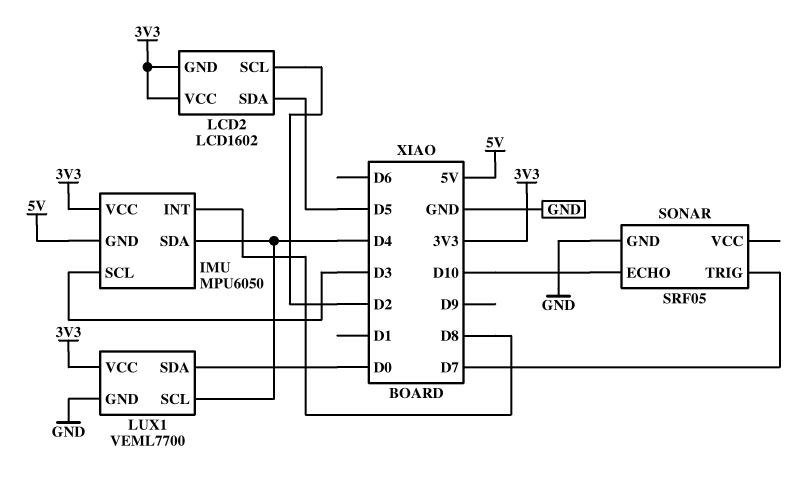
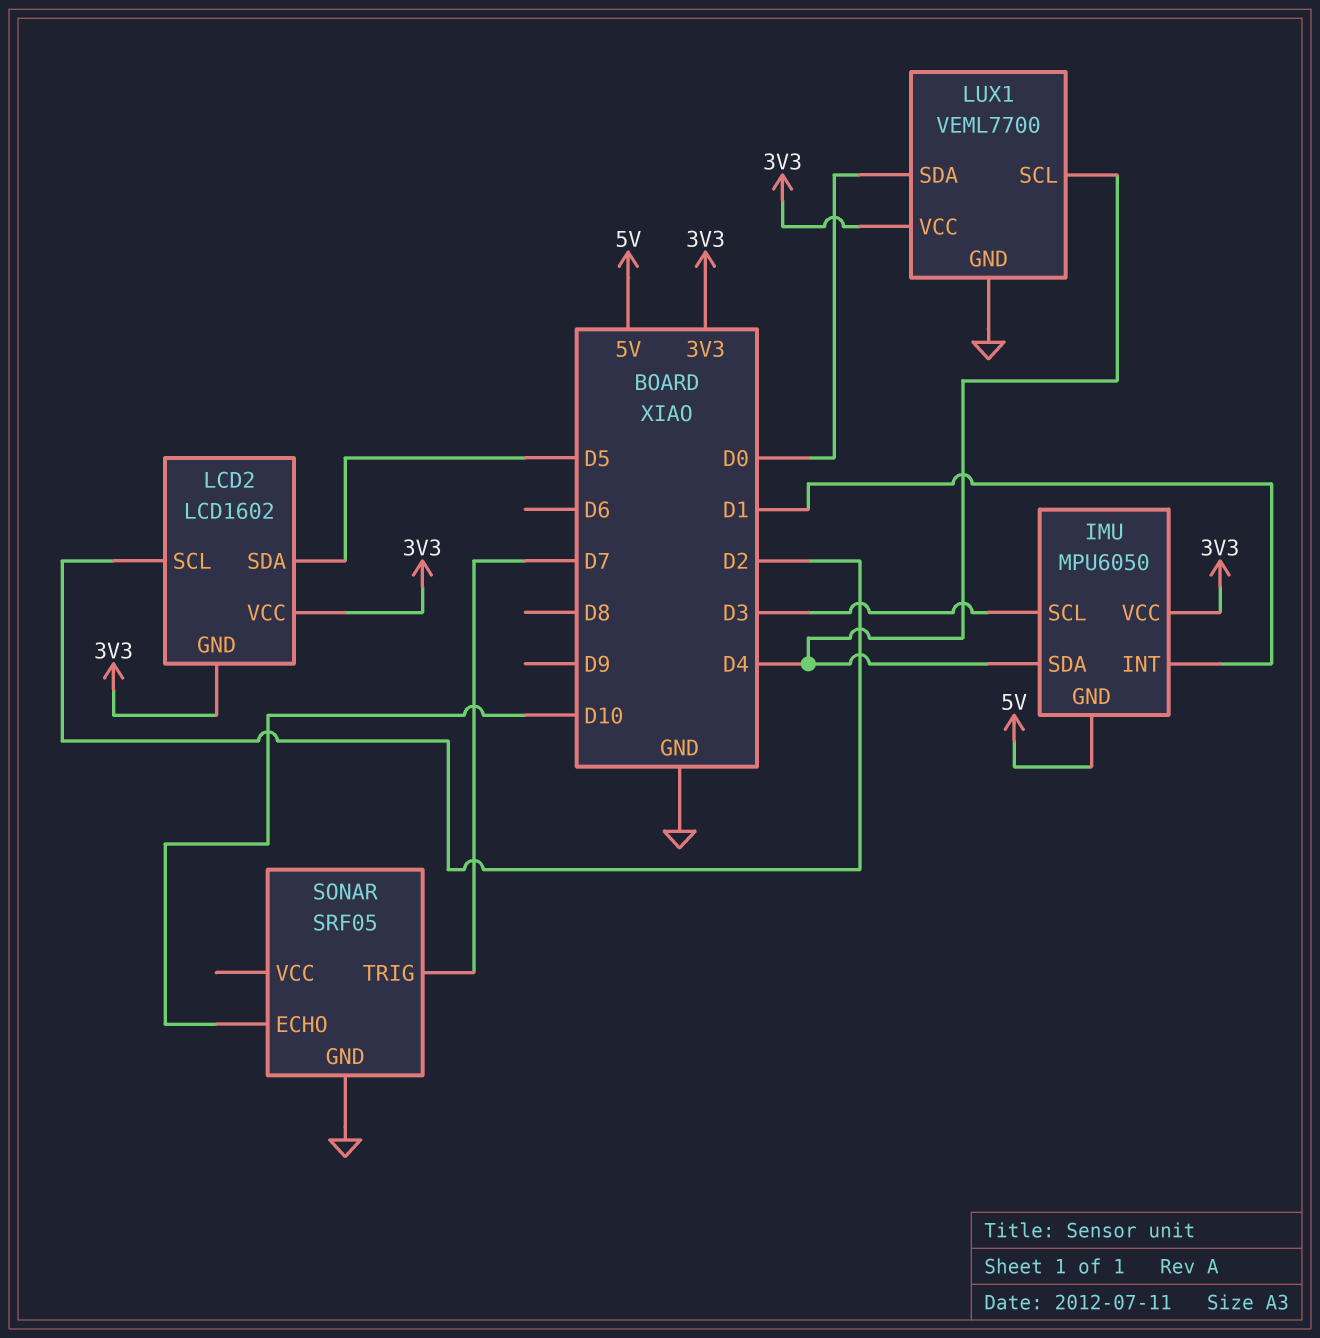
IMU pin INT: D8 -> D1

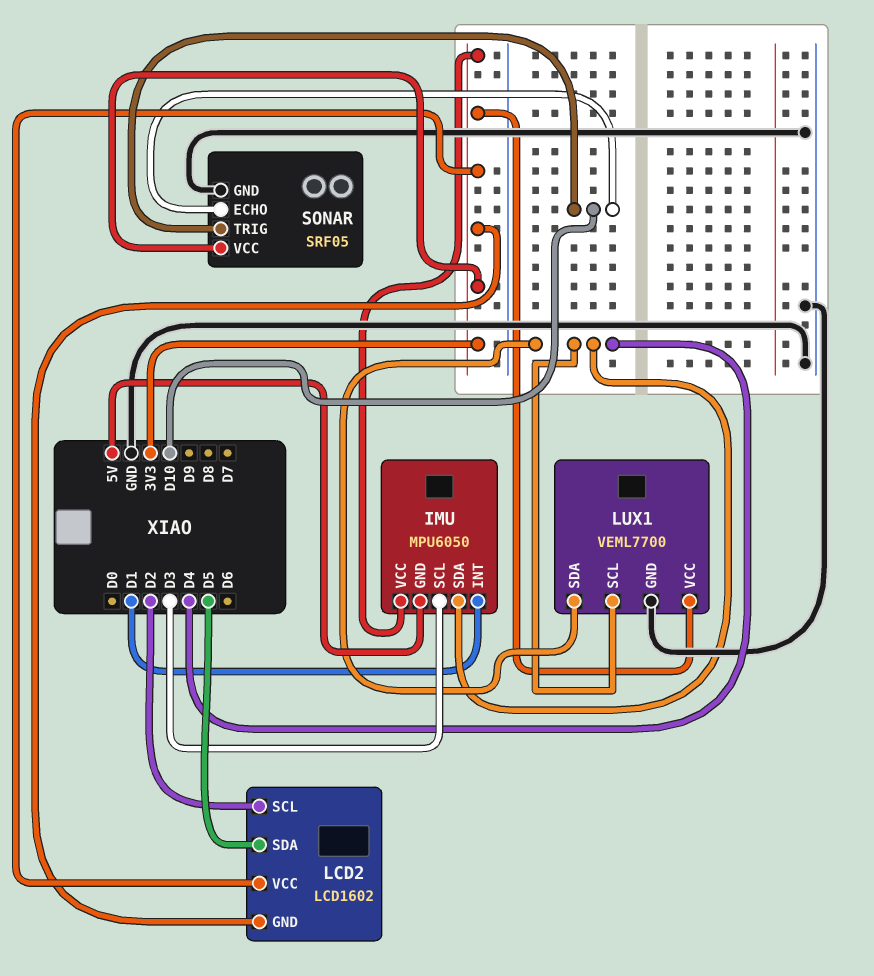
LUX1 pin SDA: D0 -> D4
SONAR pin TRIG: D7 -> D10
SONAR pin VCC: none -> 3V3

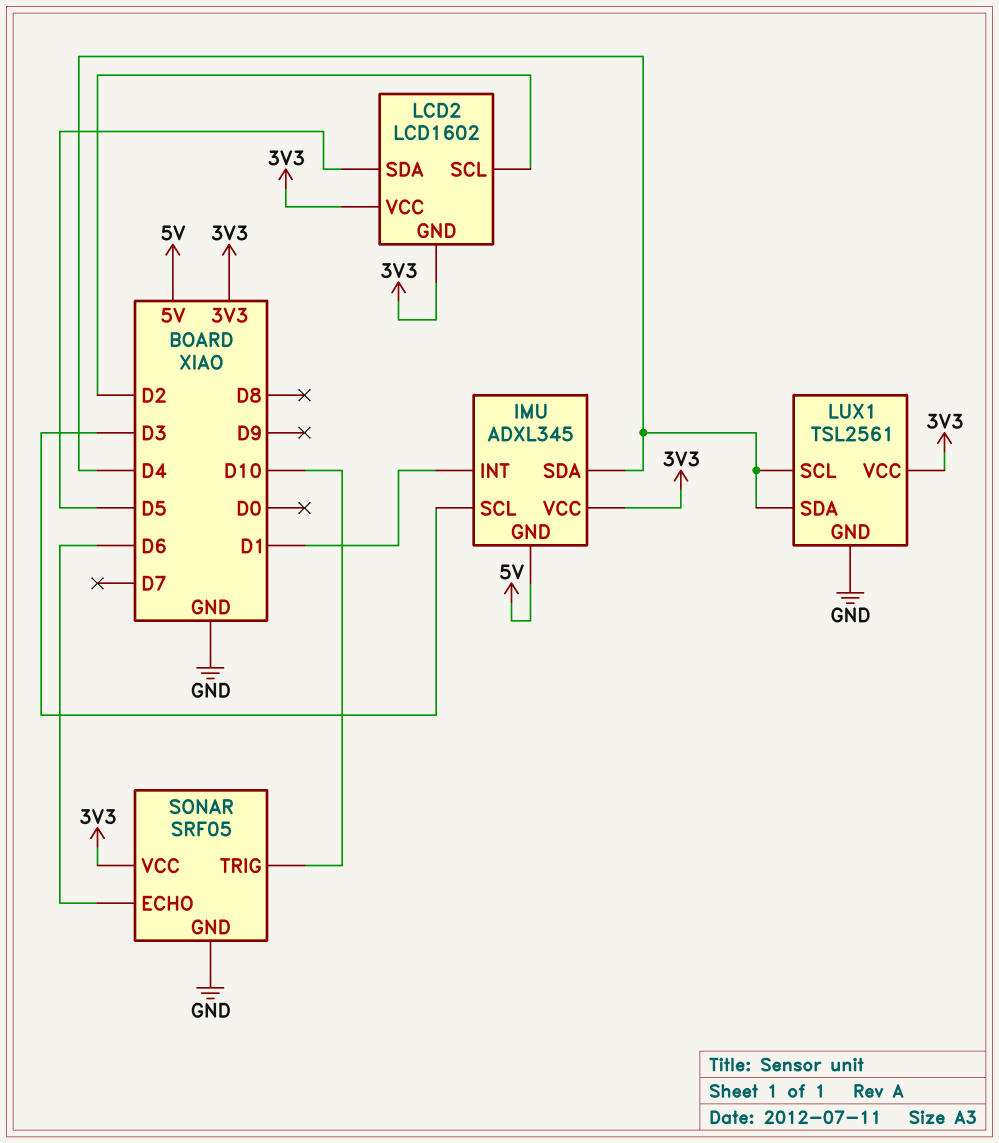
IMU: MPU6050 -> ADXL345
LUX1: VEML7700 -> TSL2561
SONAR pin ECHO: D10 -> D6

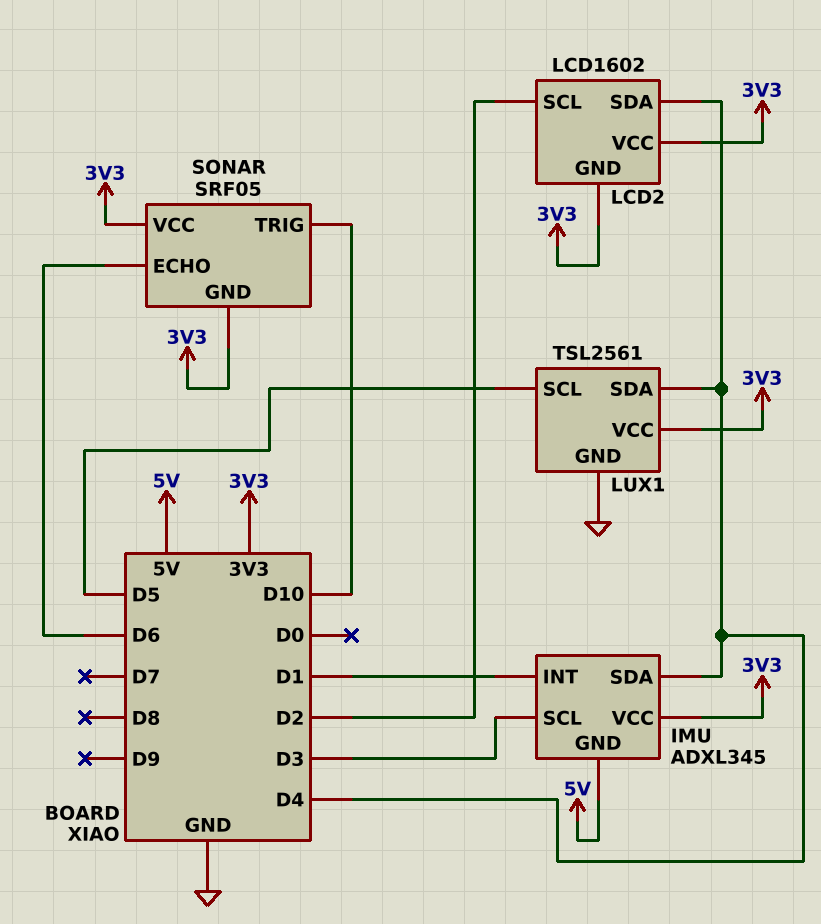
LCD2 pin SDA: D5 -> D4
LUX1 pin SCL: D4 -> D5
SONAR pin GND: GND -> 3V3

